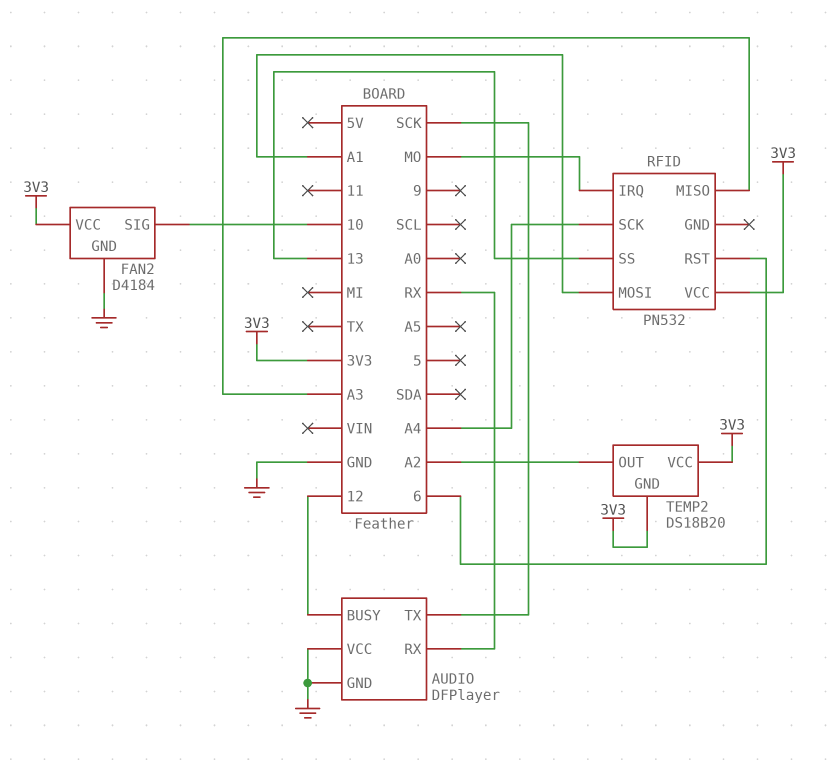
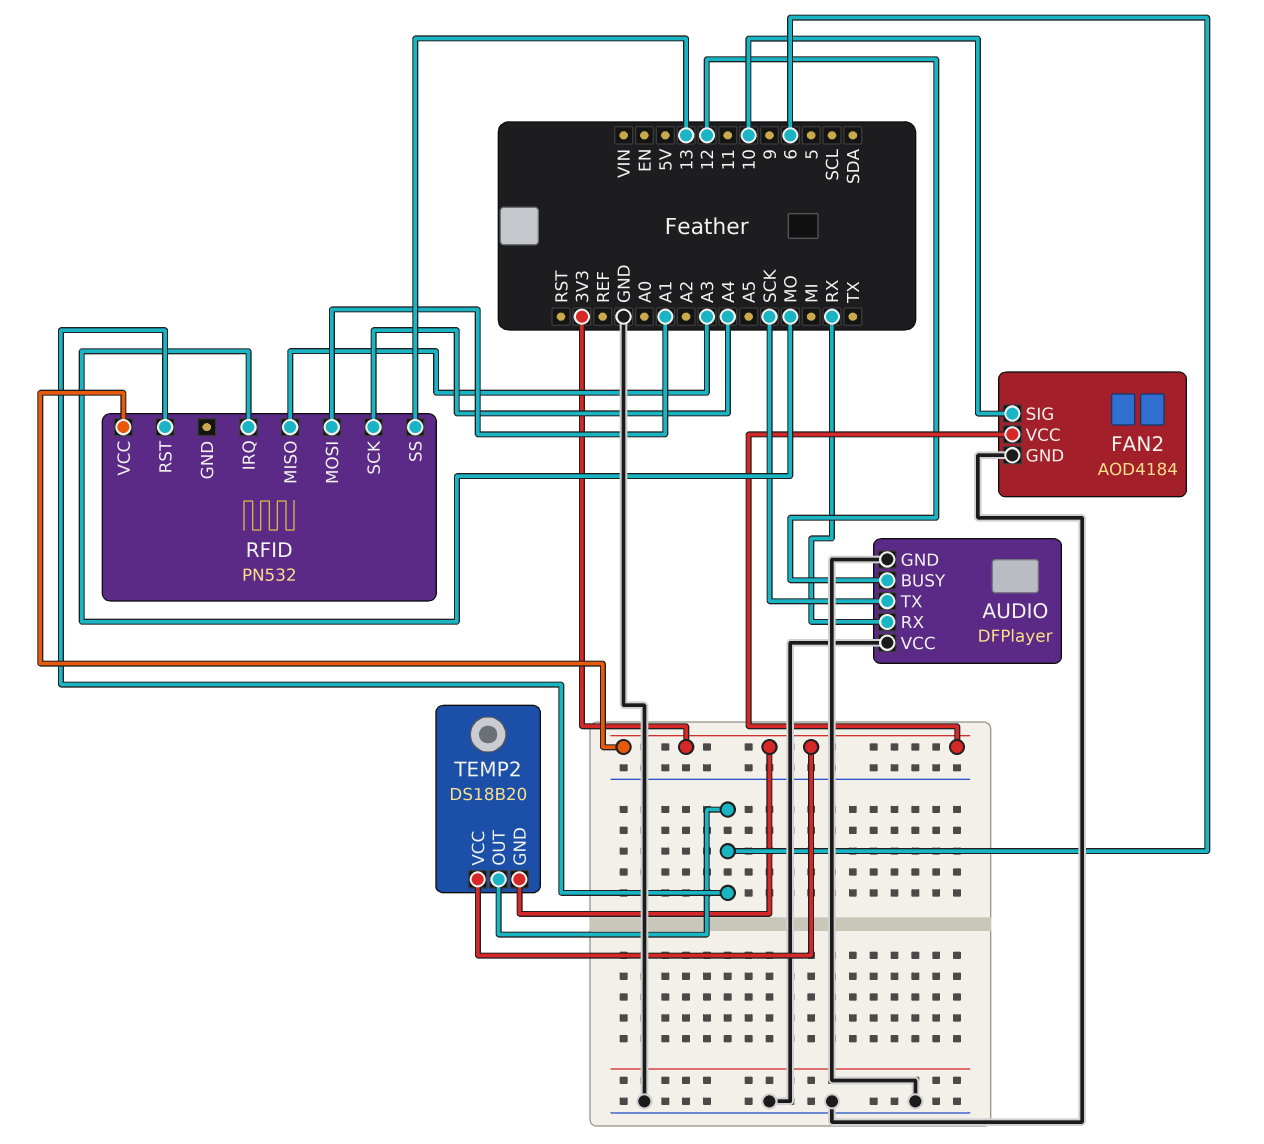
FAN2: D4184 -> AOD4184
TEMP2 pin OUT: A2 -> 6

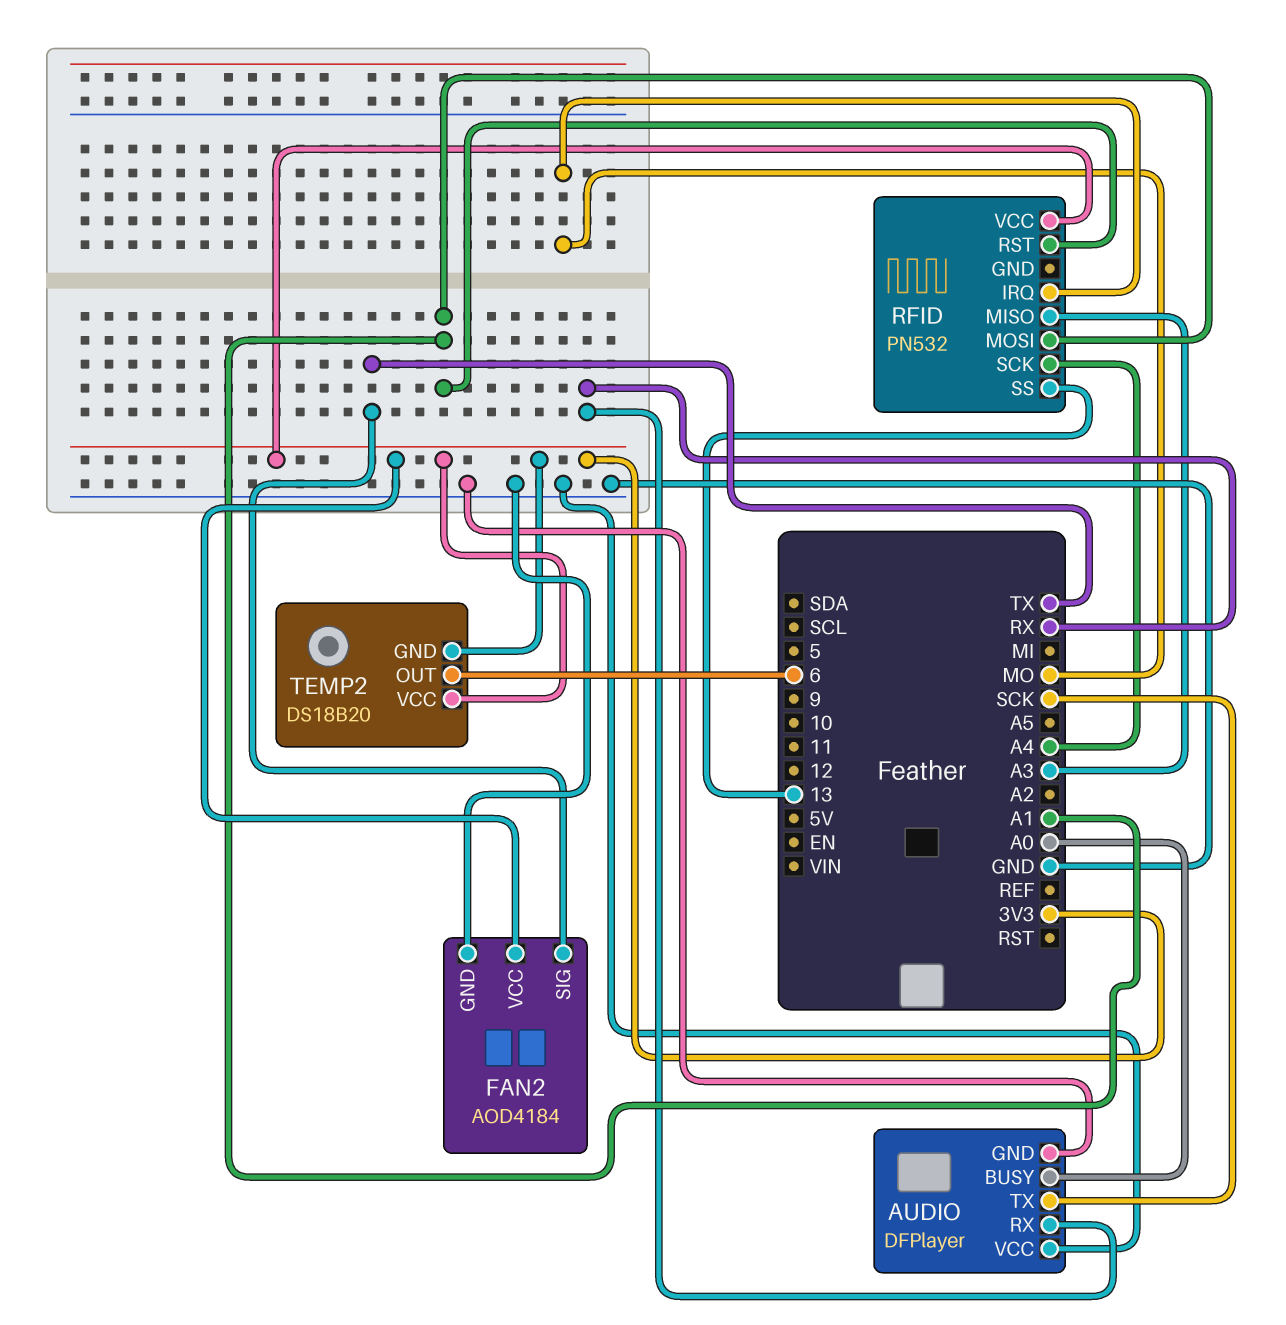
AUDIO pin BUSY: 12 -> A0
FAN2 pin SIG: 10 -> TX
RFID pin RST: 6 -> A1

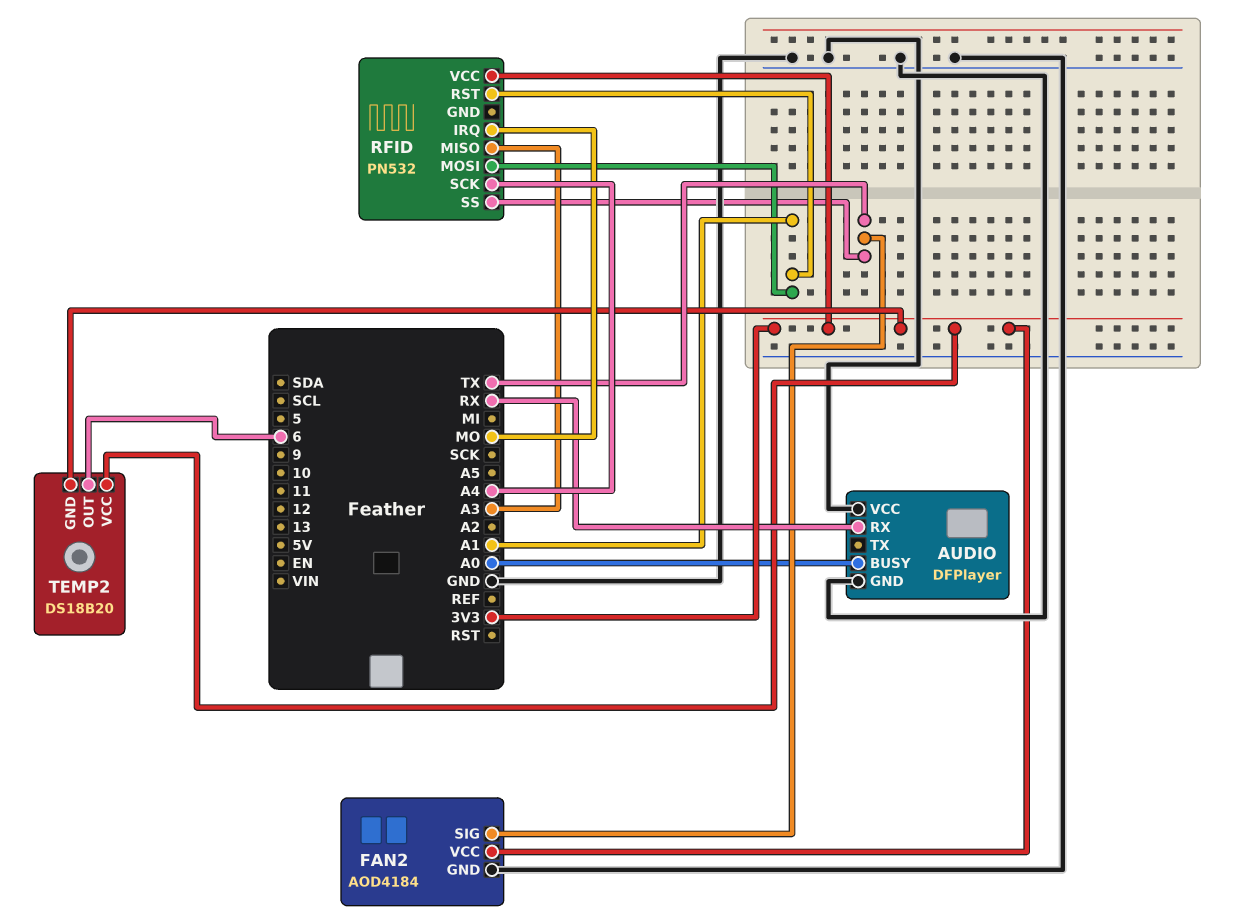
AUDIO pin TX: SCK -> none
RFID pin SS: 13 -> TX

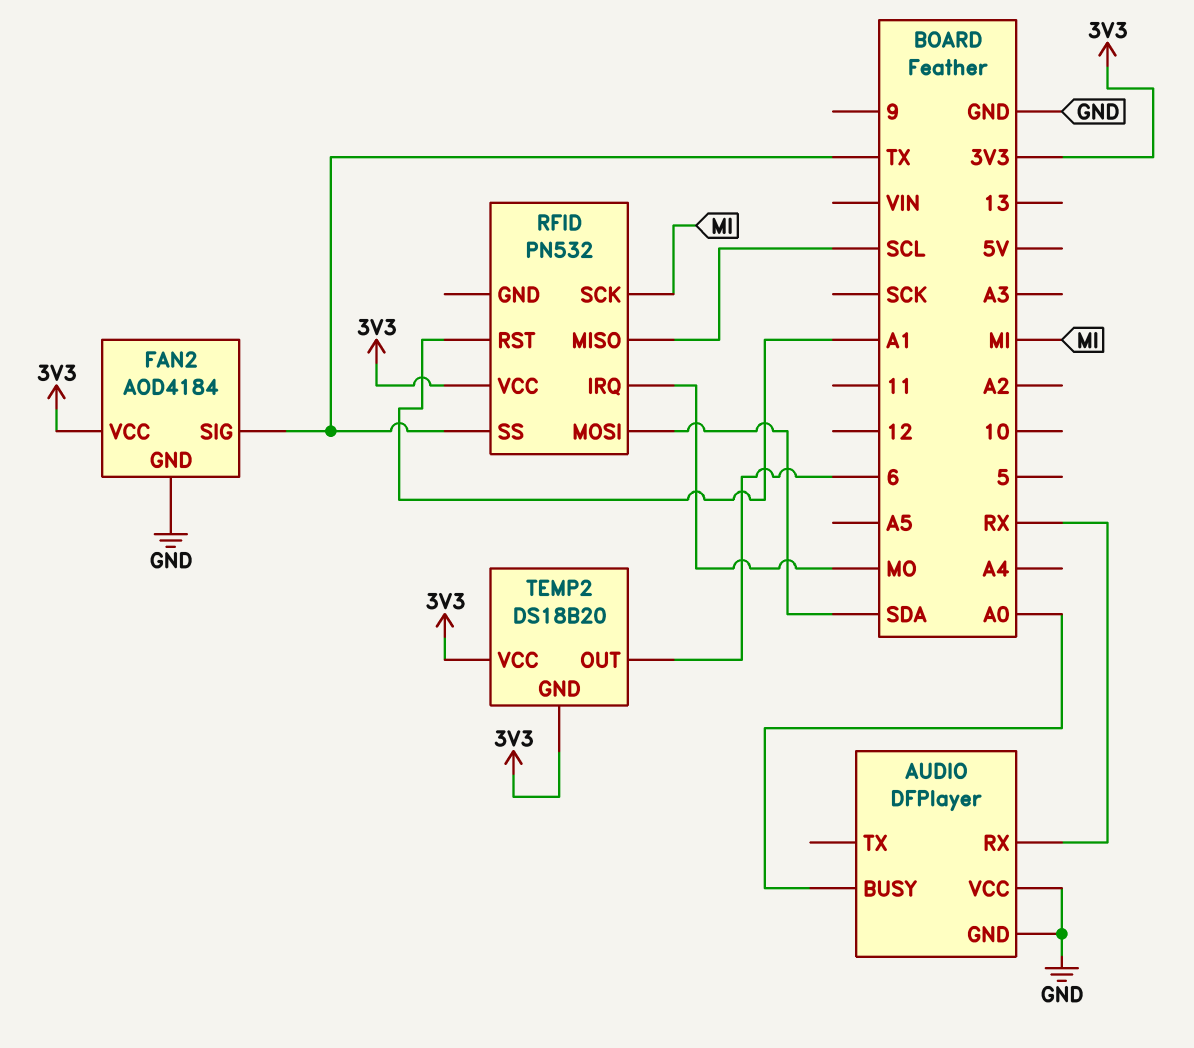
RFID pin MISO: A3 -> SCL
RFID pin MOSI: A1 -> SDA
RFID pin SCK: A4 -> MI

